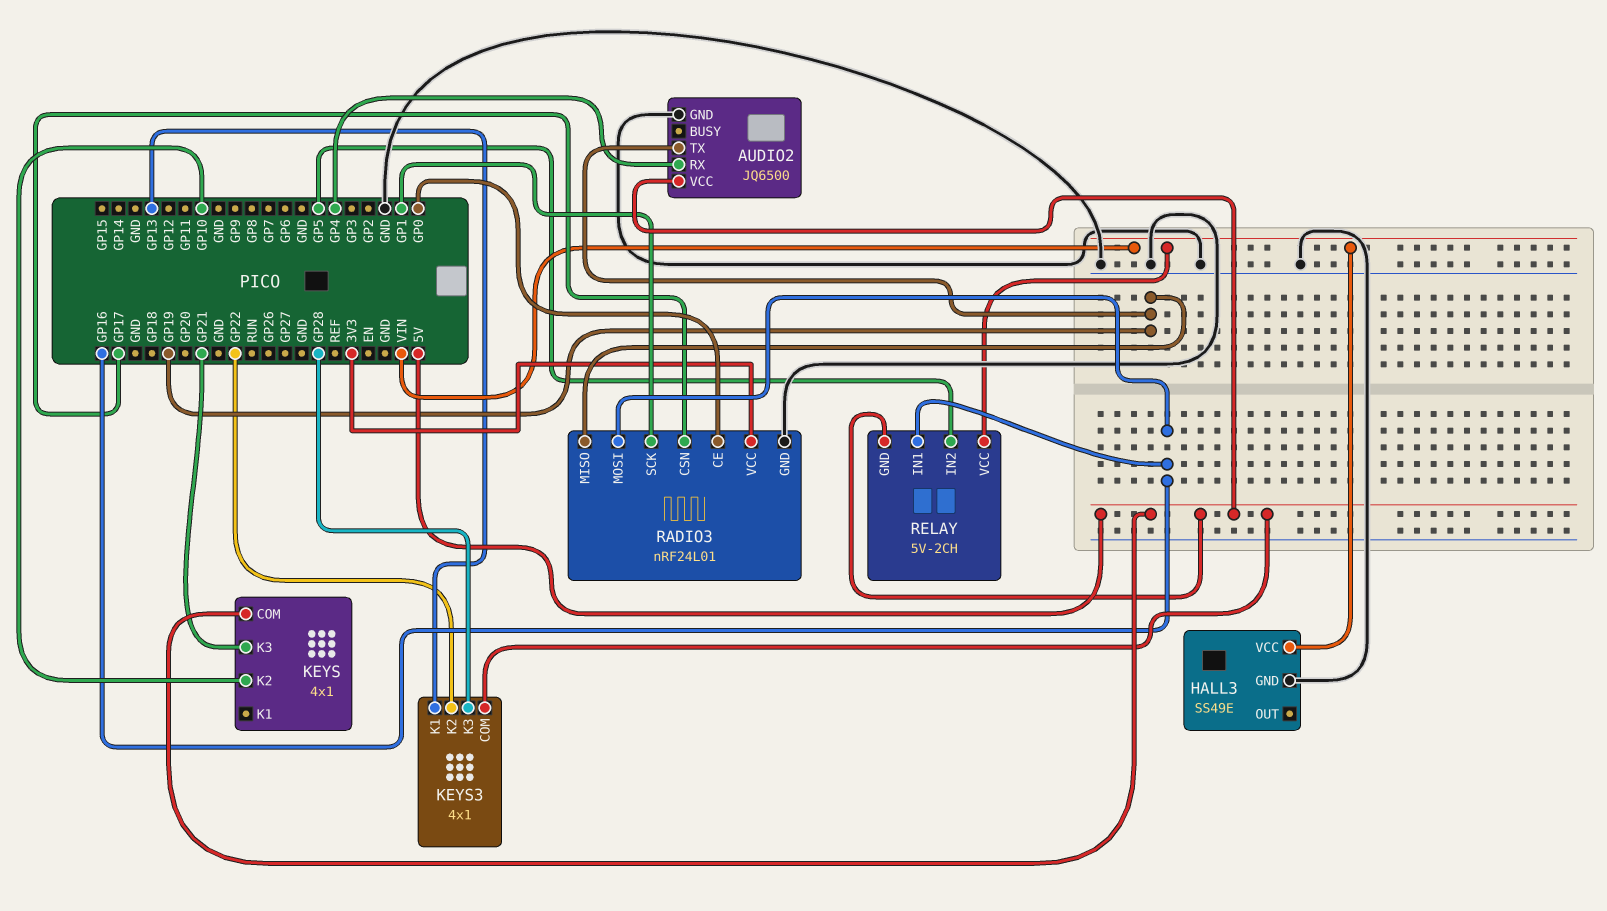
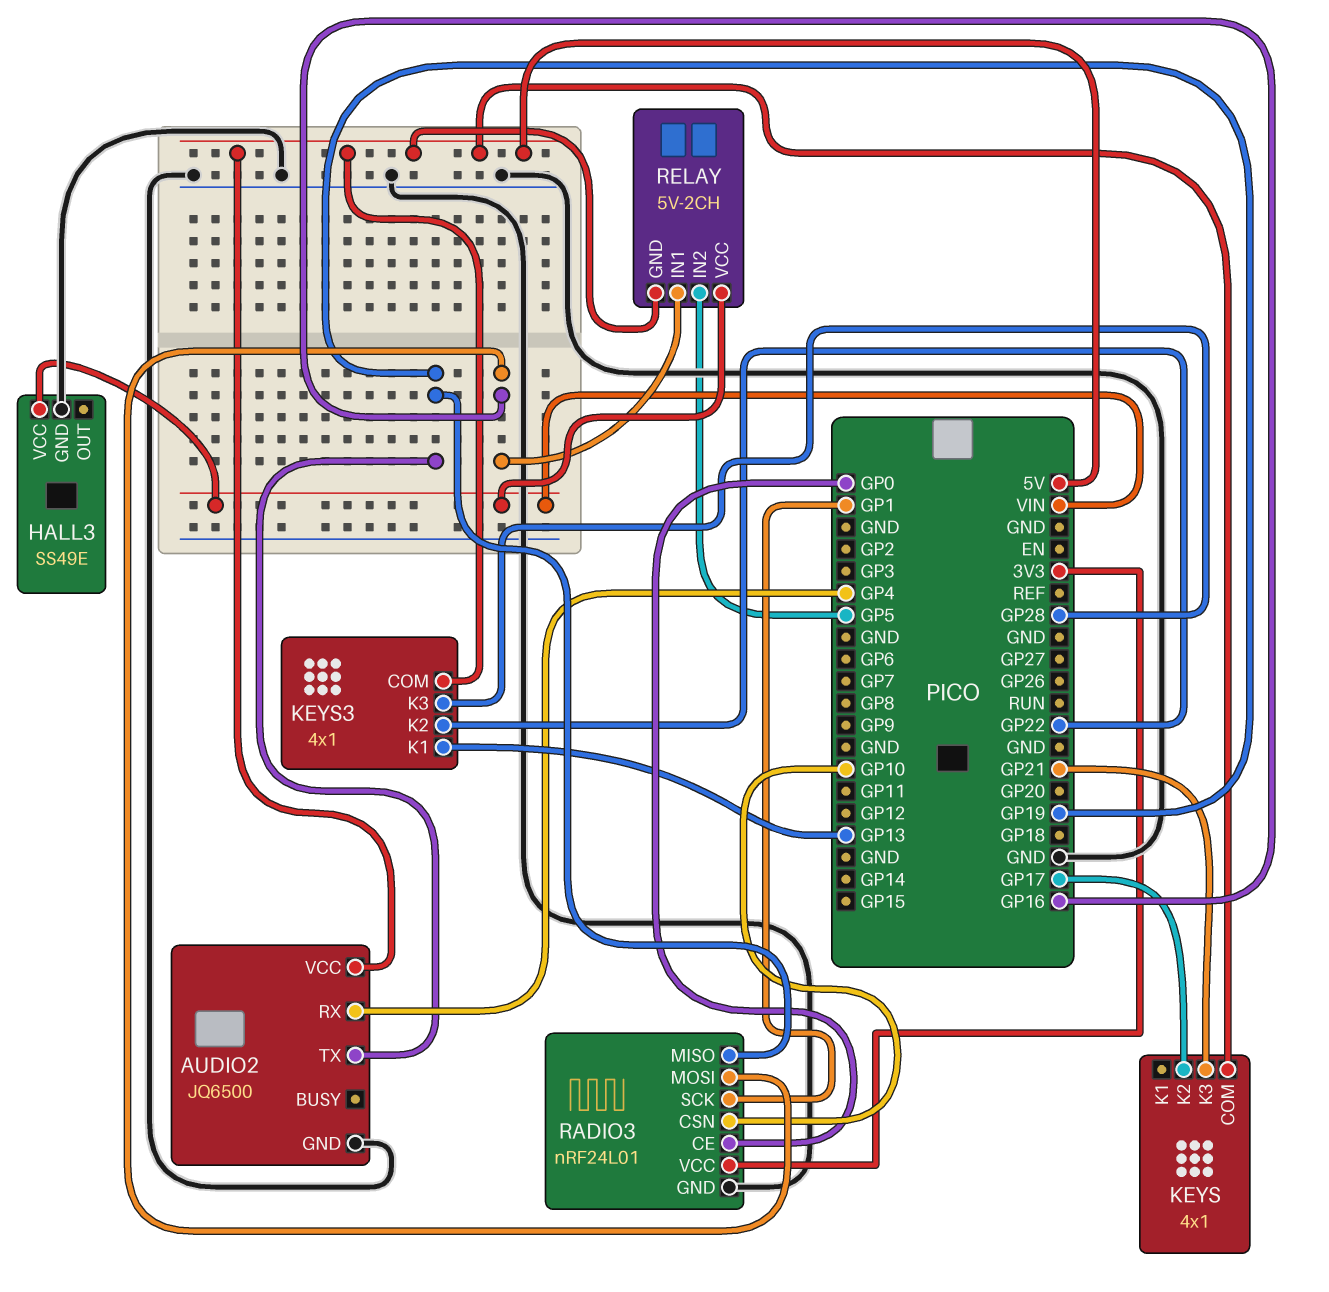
KEYS pin K2: GP10 -> GP17
RADIO3 pin CSN: GP17 -> GP10

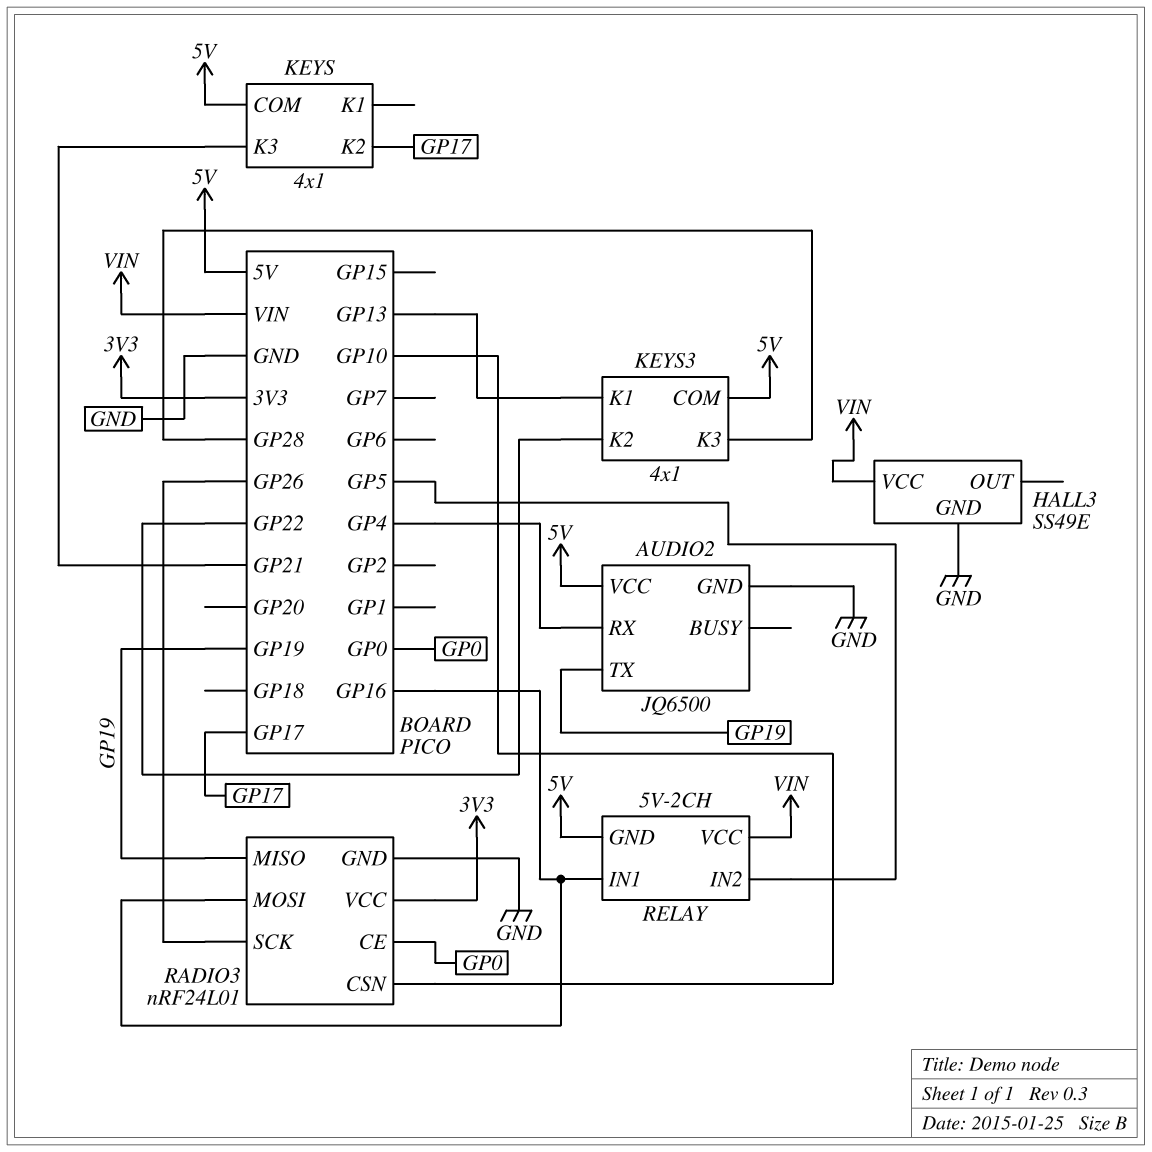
RADIO3 pin SCK: GP1 -> GP26

